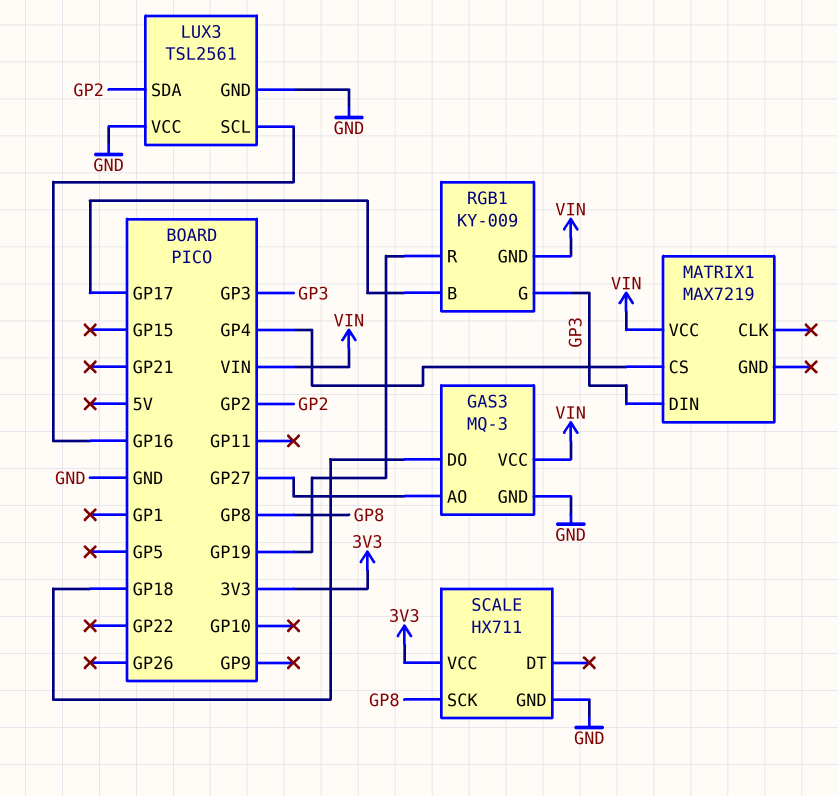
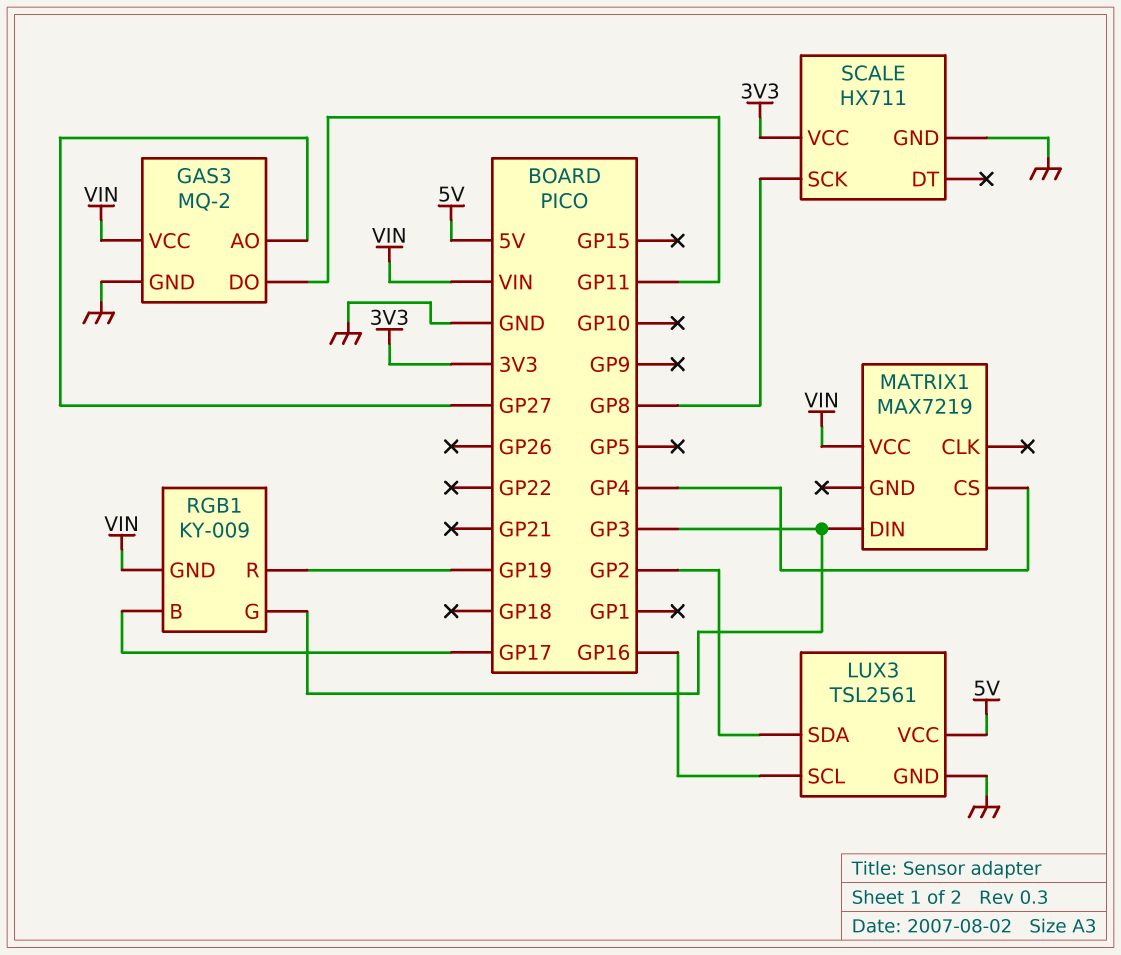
GAS3: MQ-3 -> MQ-2
GAS3 pin DO: GP18 -> GP11
LUX3 pin VCC: GND -> 5V

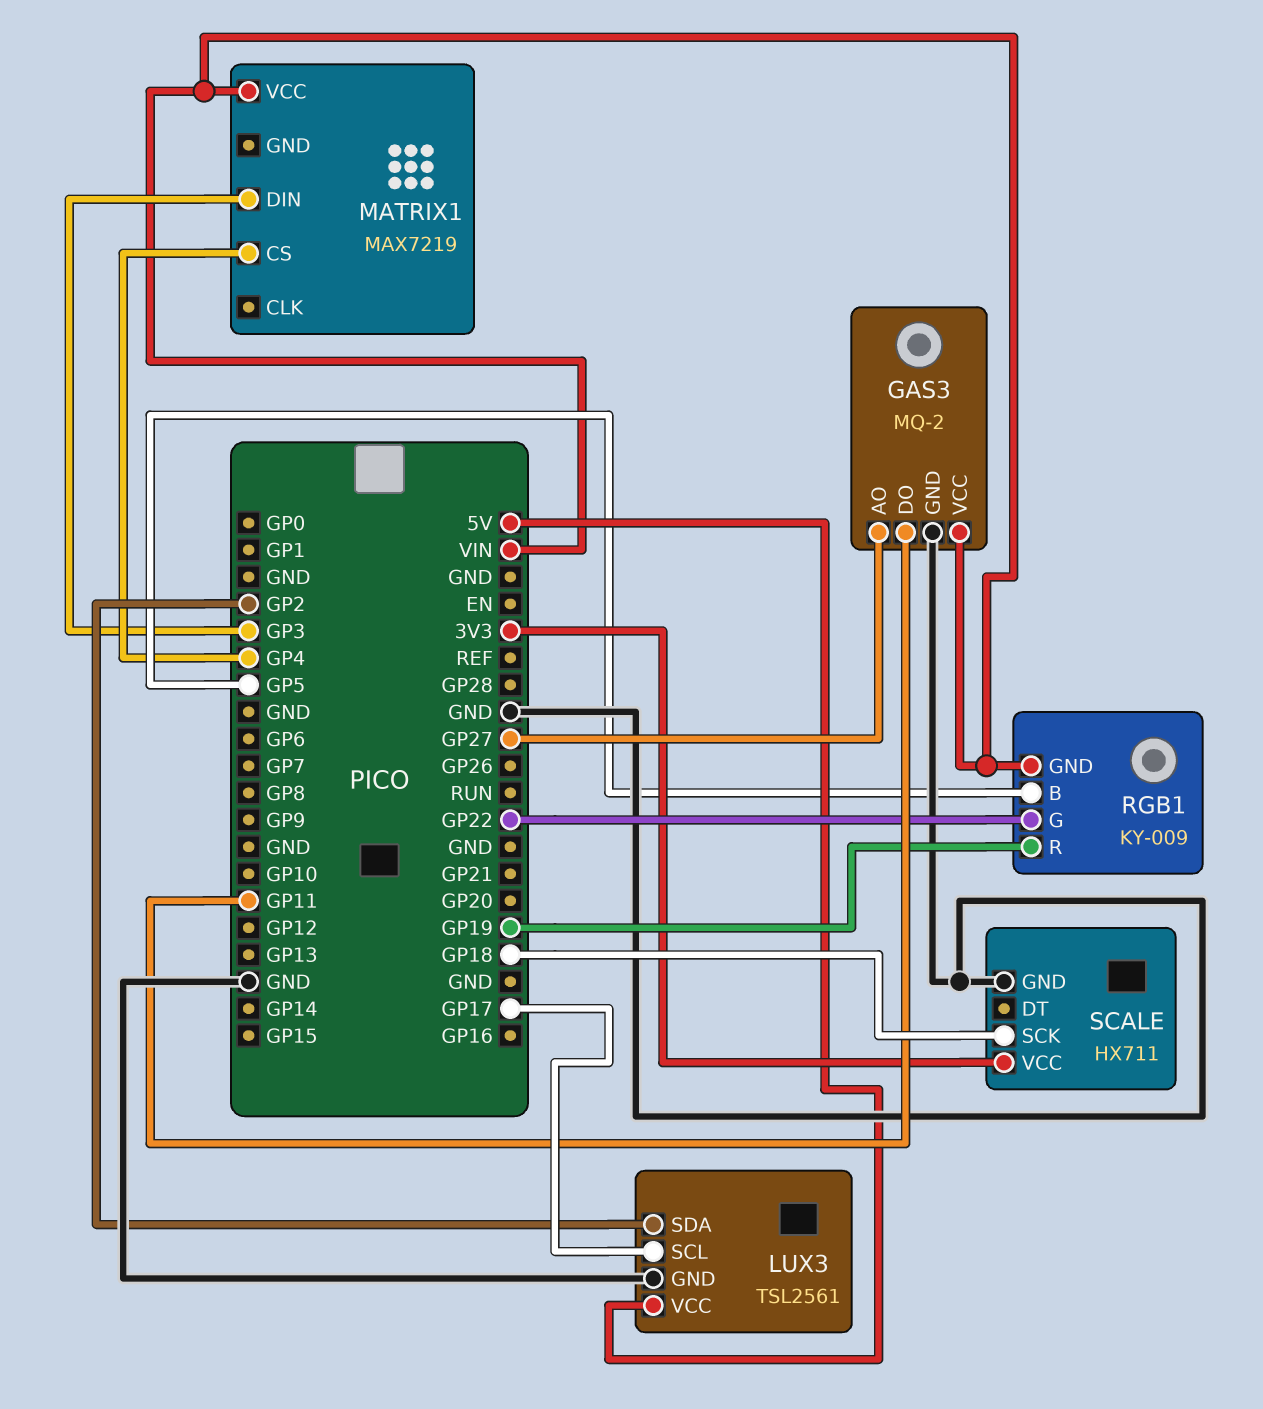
LUX3 pin SCL: GP16 -> GP17
RGB1 pin B: GP17 -> GP5
RGB1 pin G: GP3 -> GP22
SCALE pin SCK: GP8 -> GP18

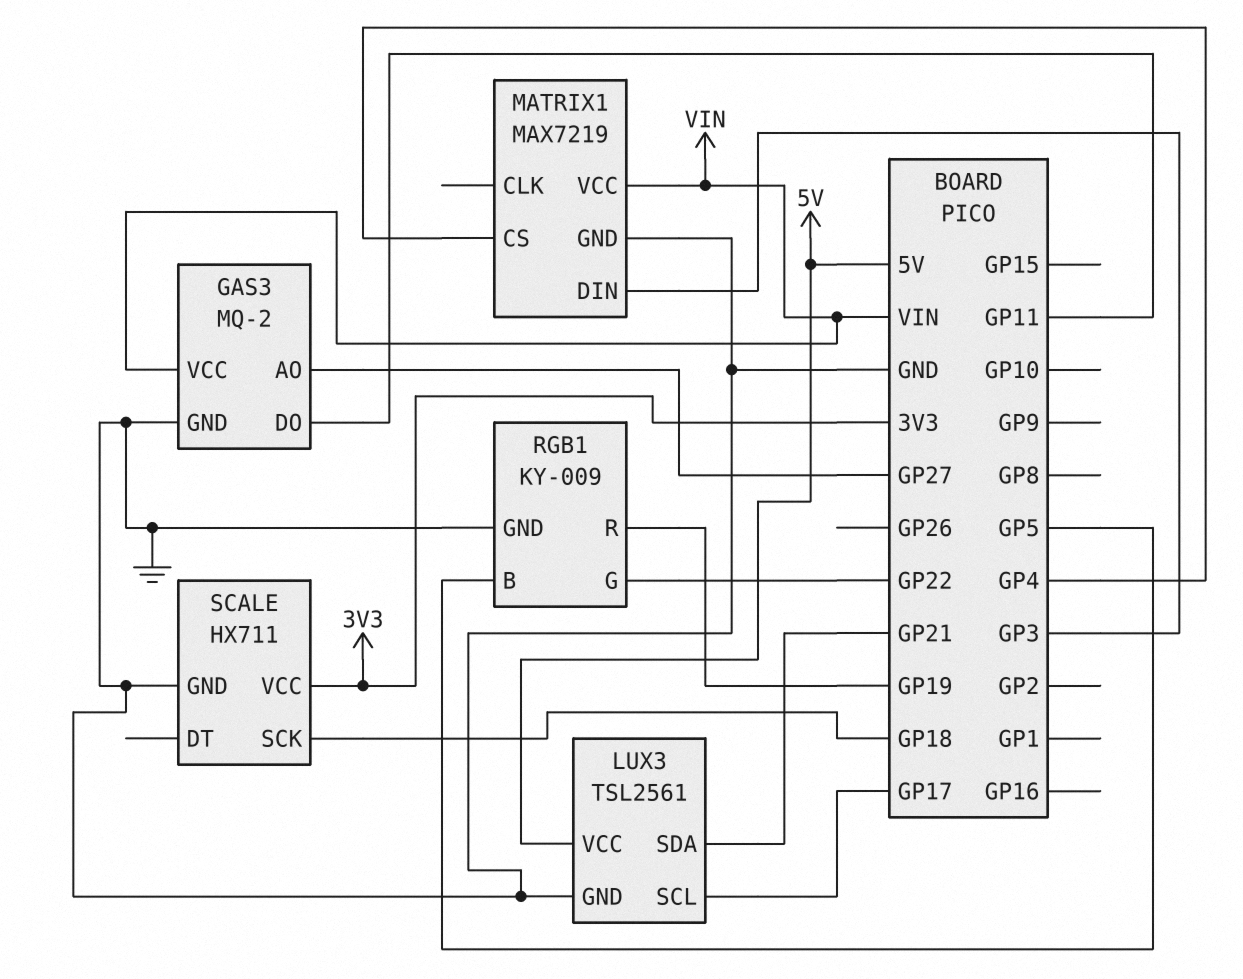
LUX3 pin SDA: GP2 -> GP21
MATRIX1 pin GND: none -> GND
RGB1 pin GND: VIN -> GND

